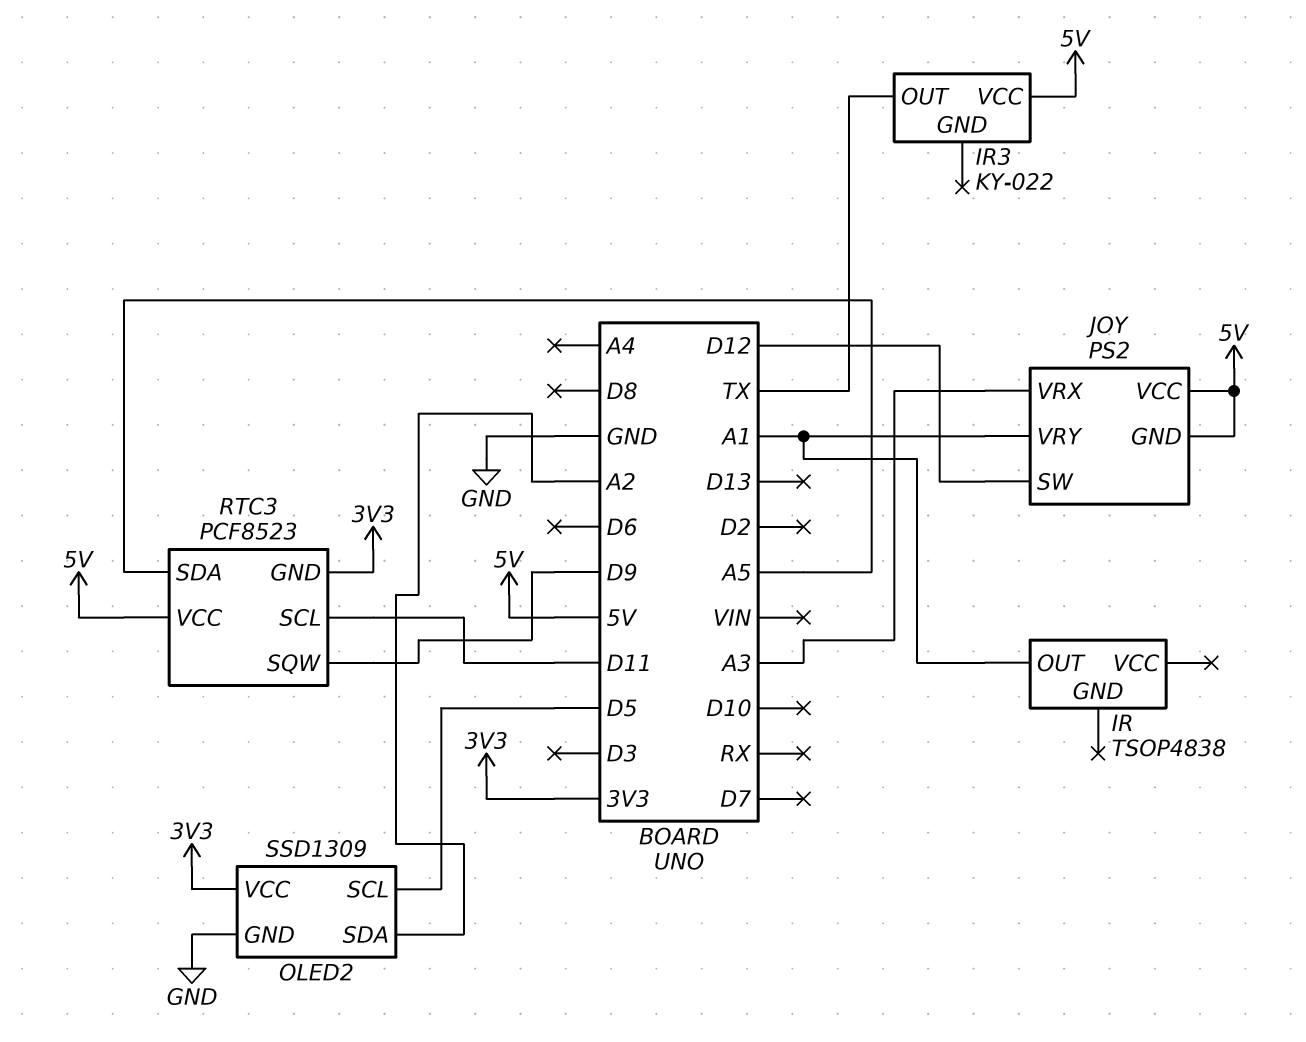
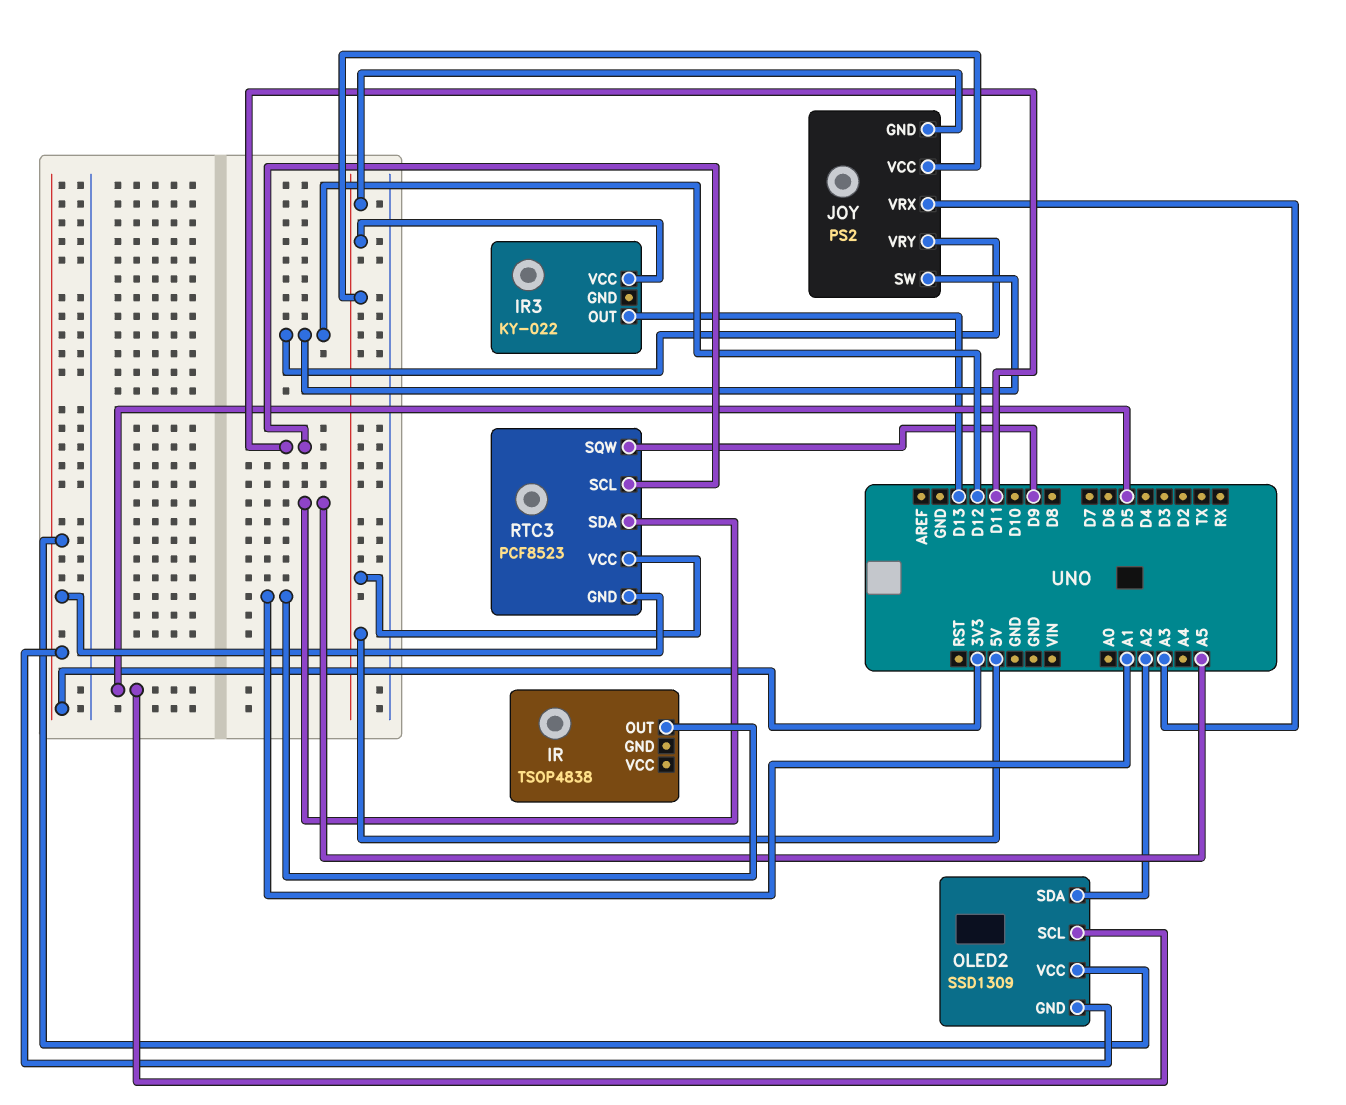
IR3 pin OUT: TX -> D13
JOY pin VRY: A1 -> D12
OLED2 pin GND: GND -> 3V3

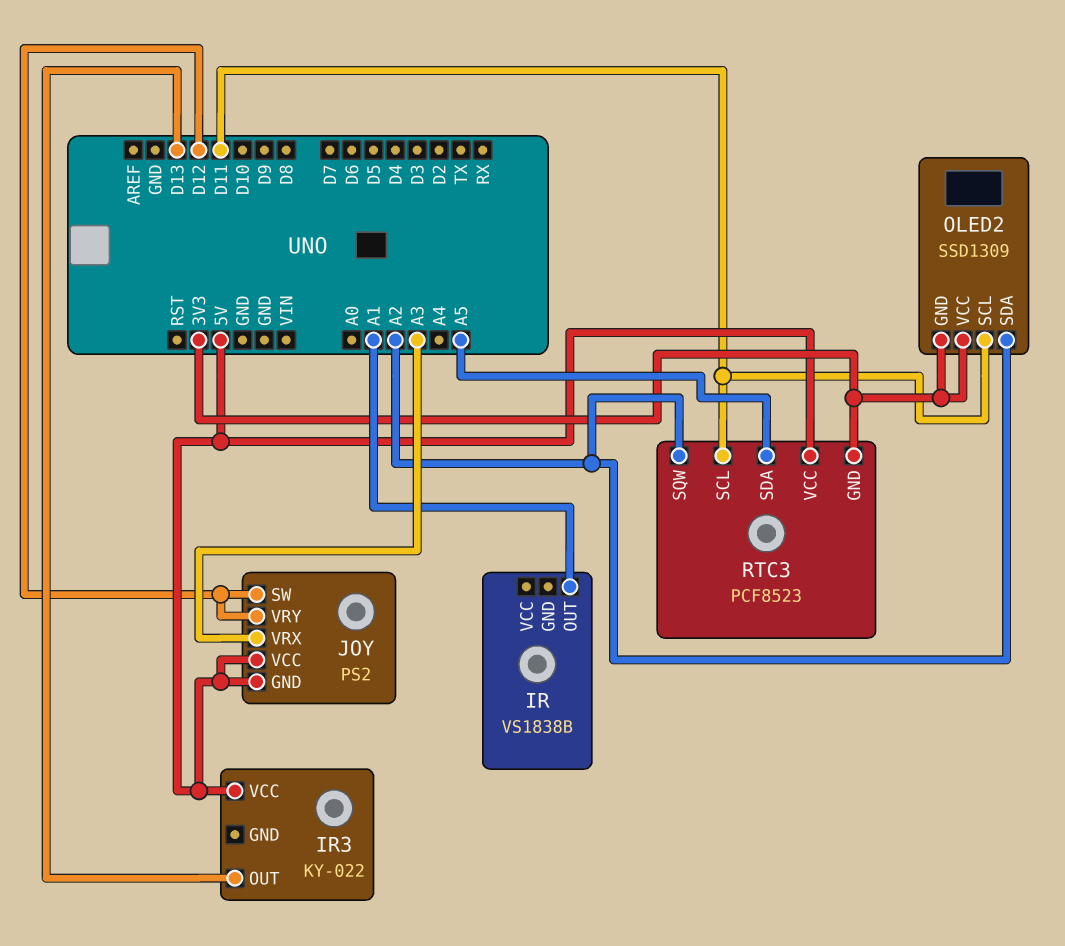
IR: TSOP4838 -> VS1838B
OLED2 pin SCL: D5 -> D11
RTC3 pin SQW: D9 -> A2

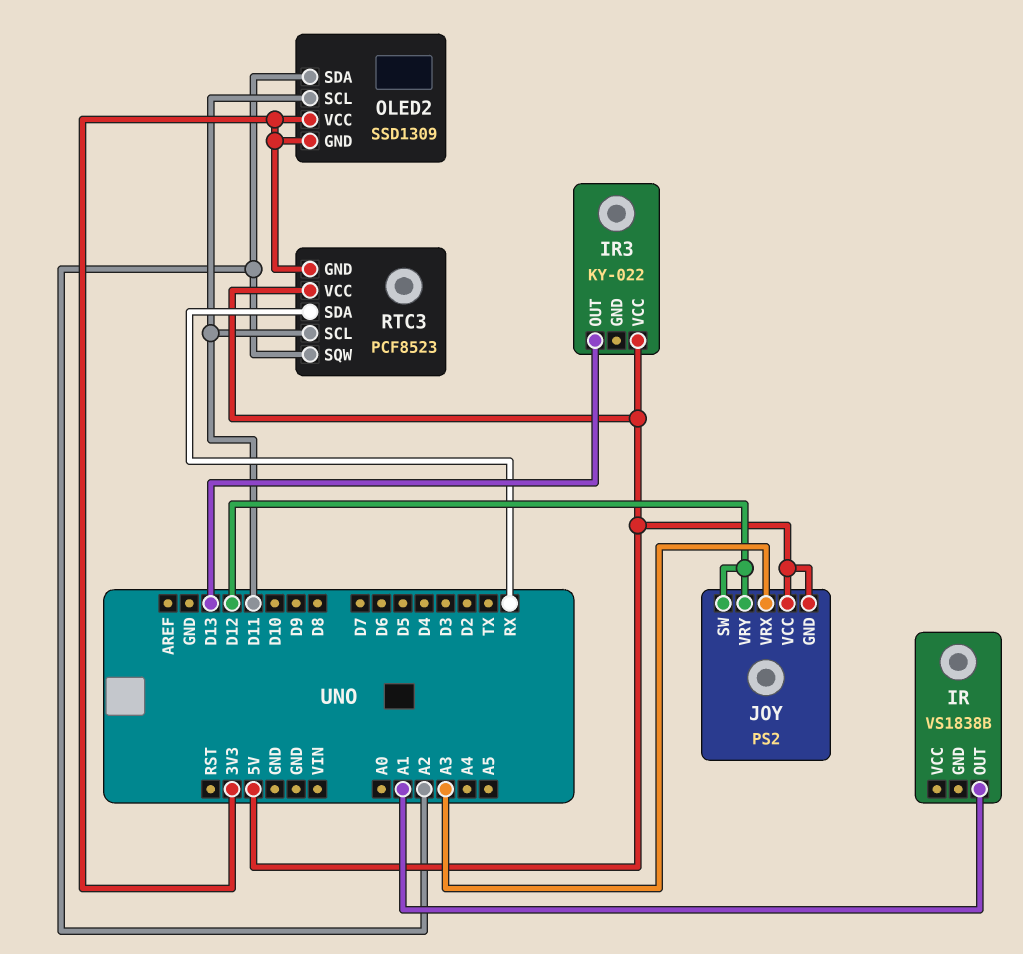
RTC3 pin SDA: A5 -> RX

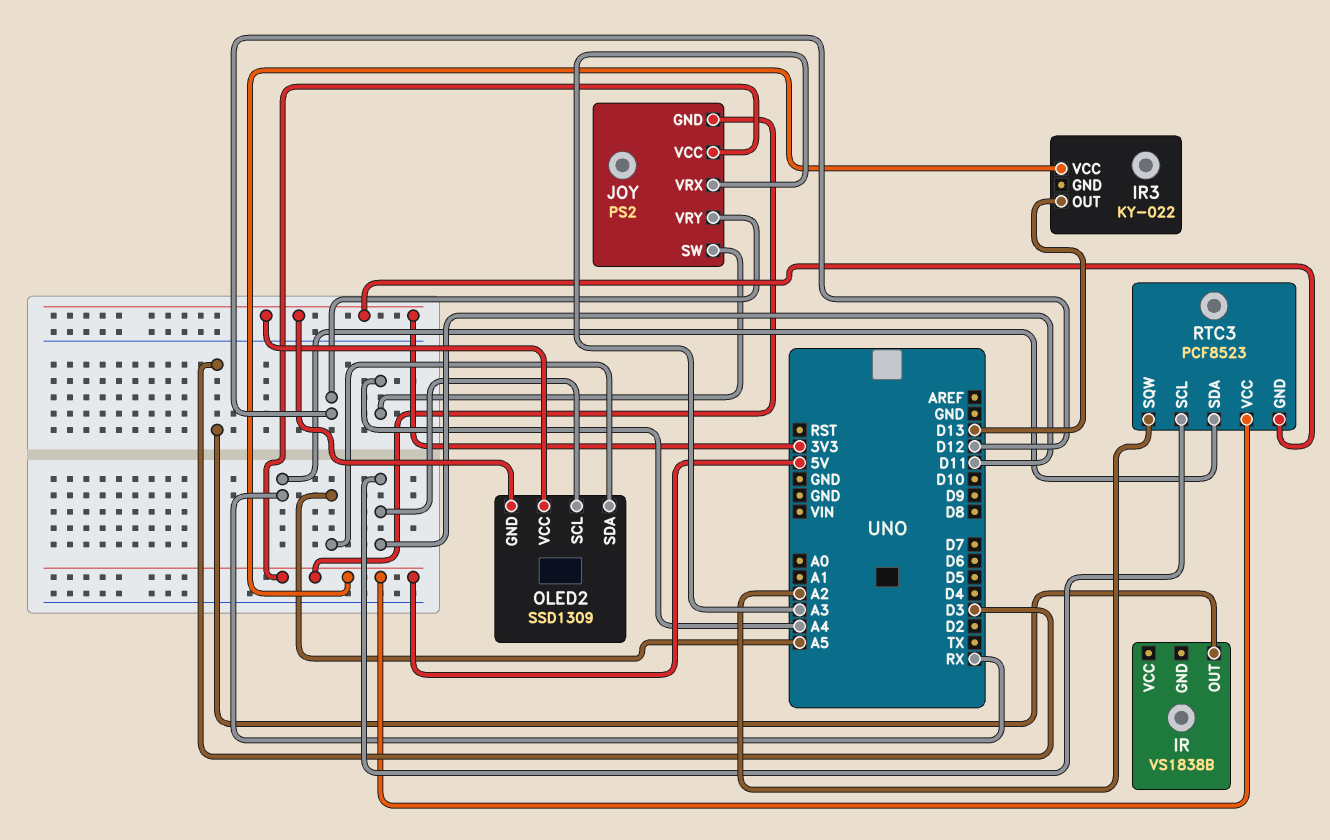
IR pin OUT: A1 -> D3
JOY pin SW: D12 -> A4
OLED2 pin SDA: A2 -> A5

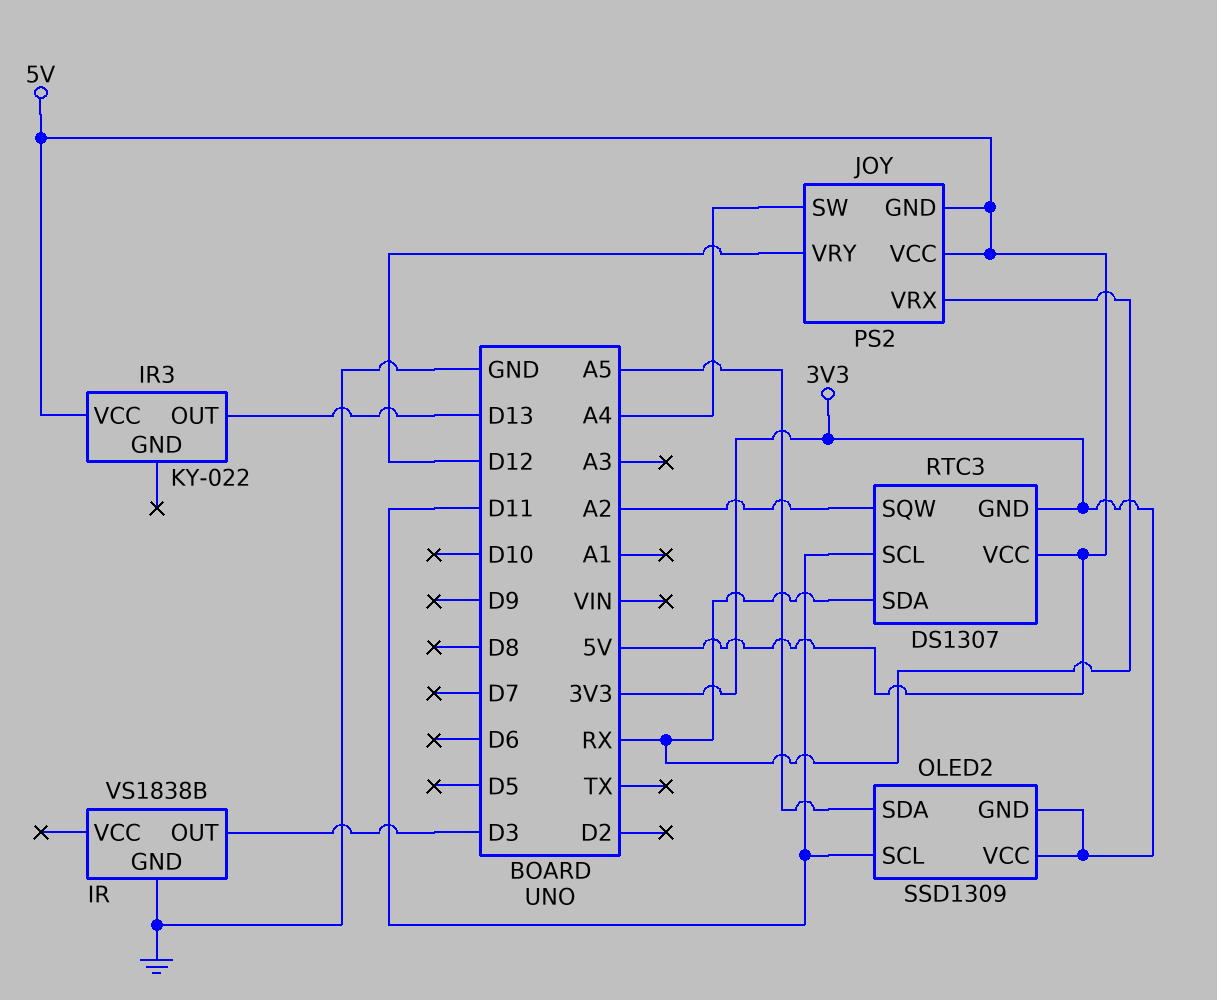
IR pin GND: none -> GND
JOY pin VRX: A3 -> RX
RTC3: PCF8523 -> DS1307

